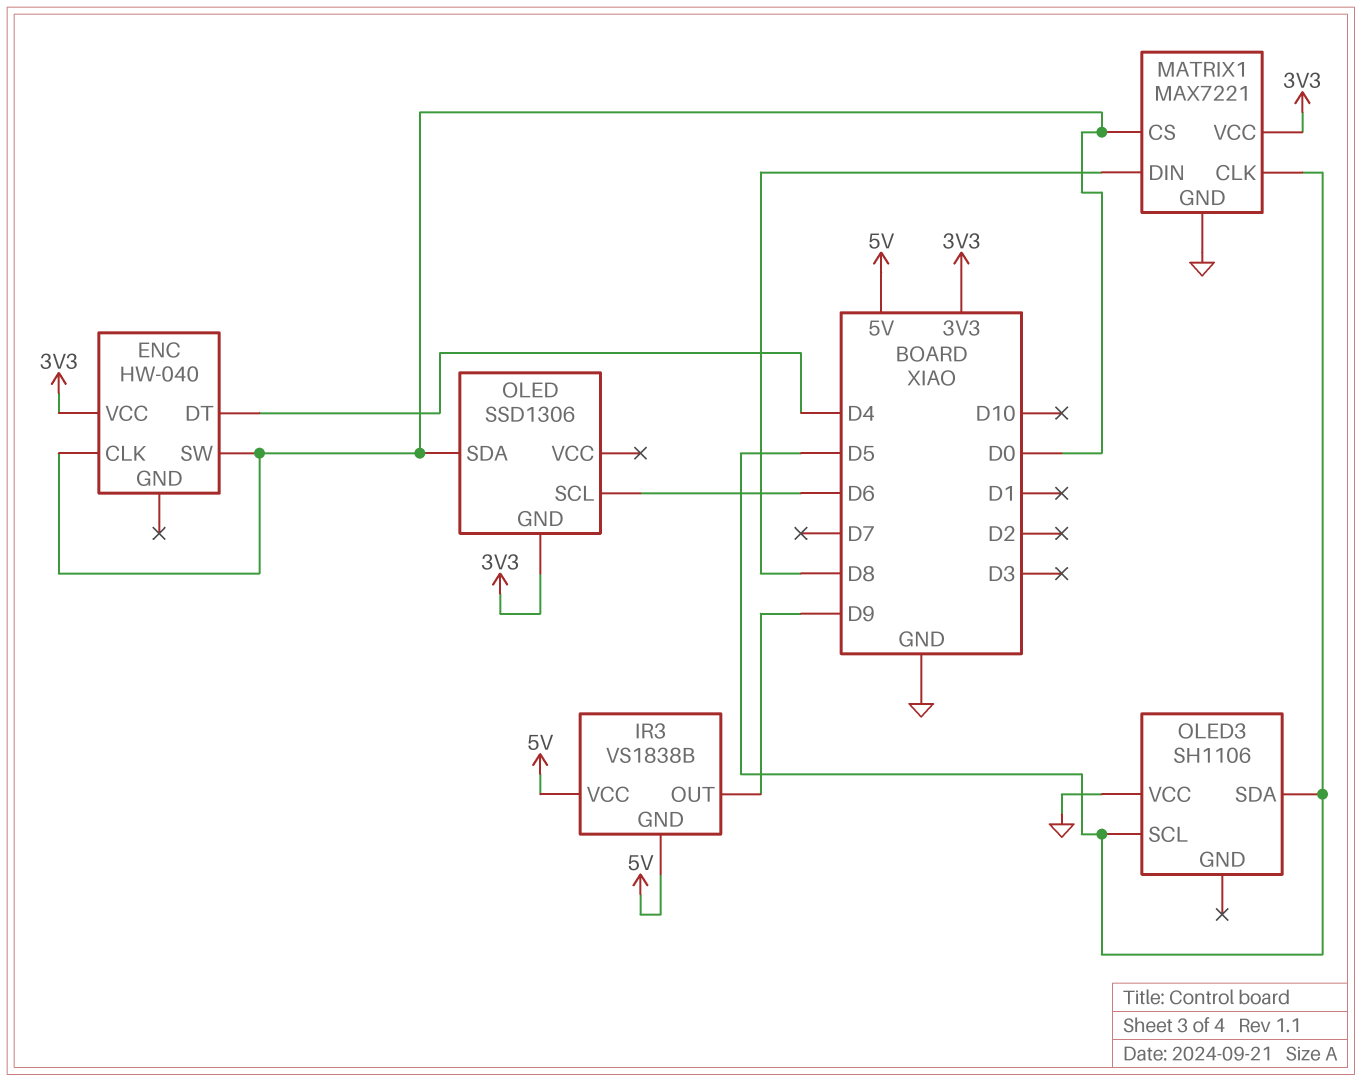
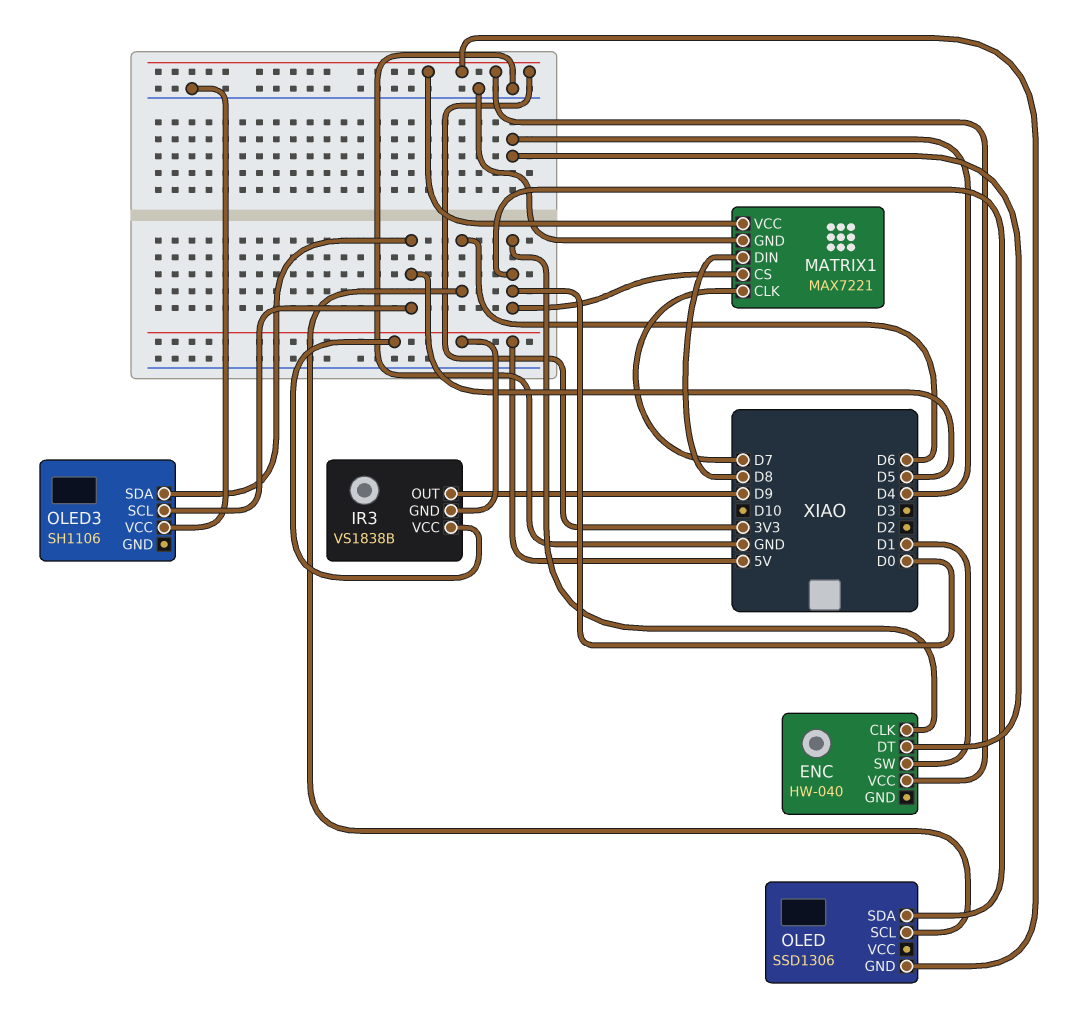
ENC pin SW: D0 -> D1
MATRIX1 pin CLK: D5 -> D7

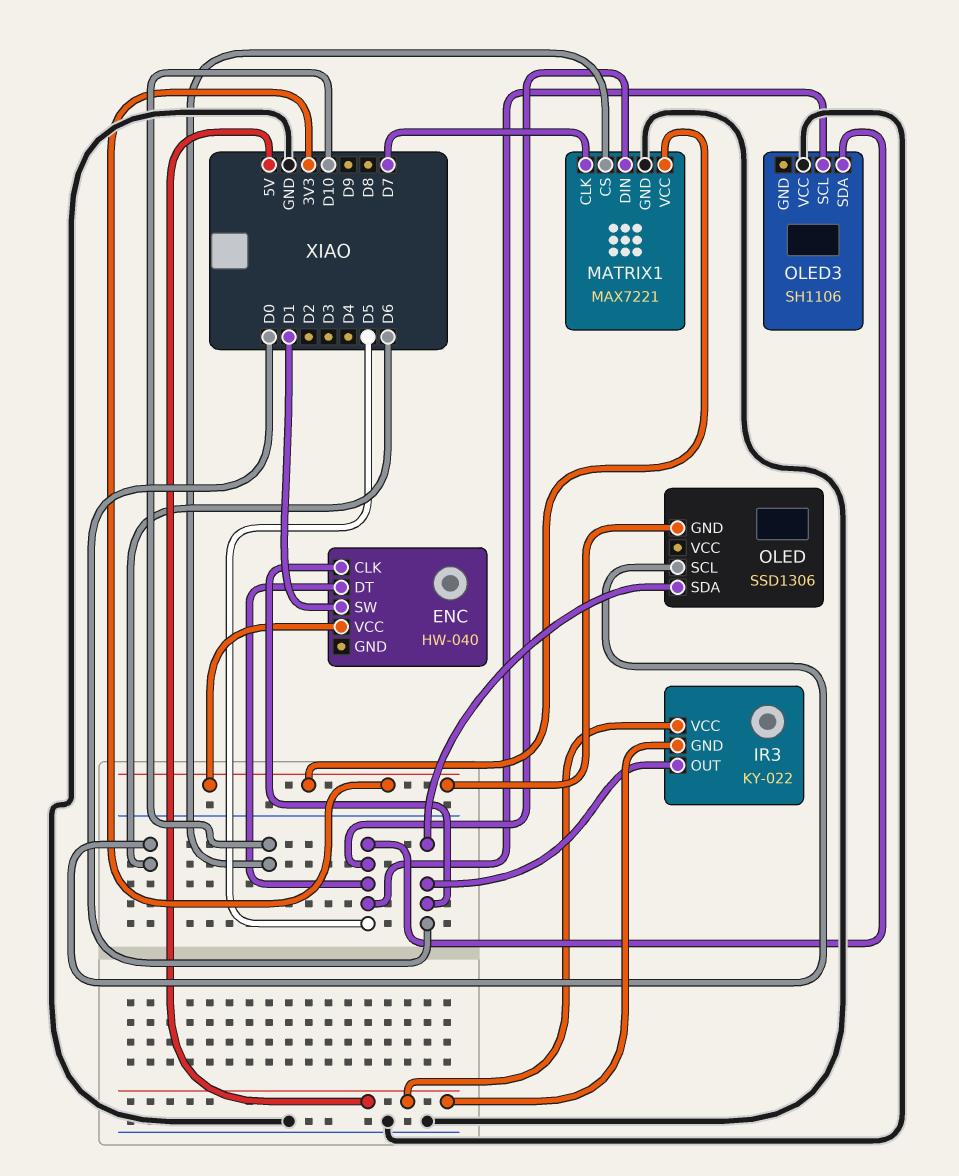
ENC pin DT: D4 -> D5
IR3: VS1838B -> KY-022
IR3 pin OUT: D9 -> D0
MATRIX1 pin CS: D0 -> D10
MATRIX1 pin DIN: D8 -> D5

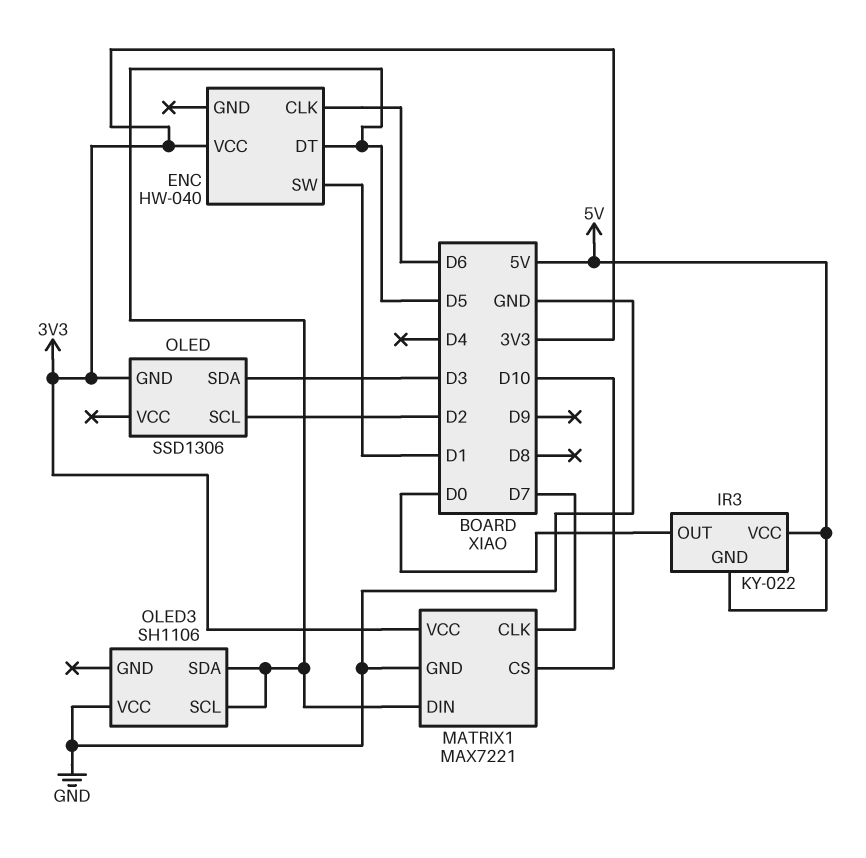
ENC pin CLK: D0 -> D6
OLED pin SCL: D6 -> D2
OLED pin SDA: D0 -> D3

